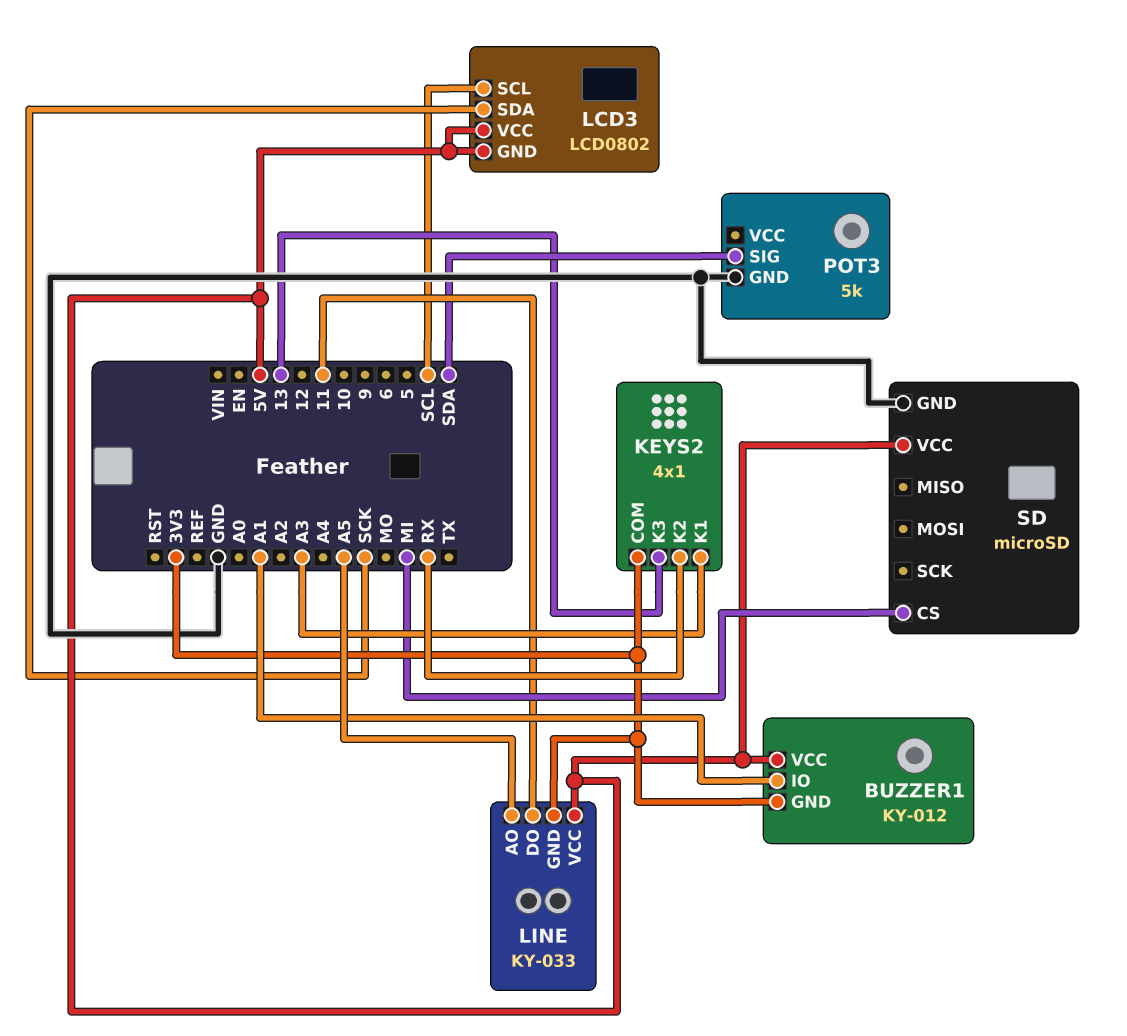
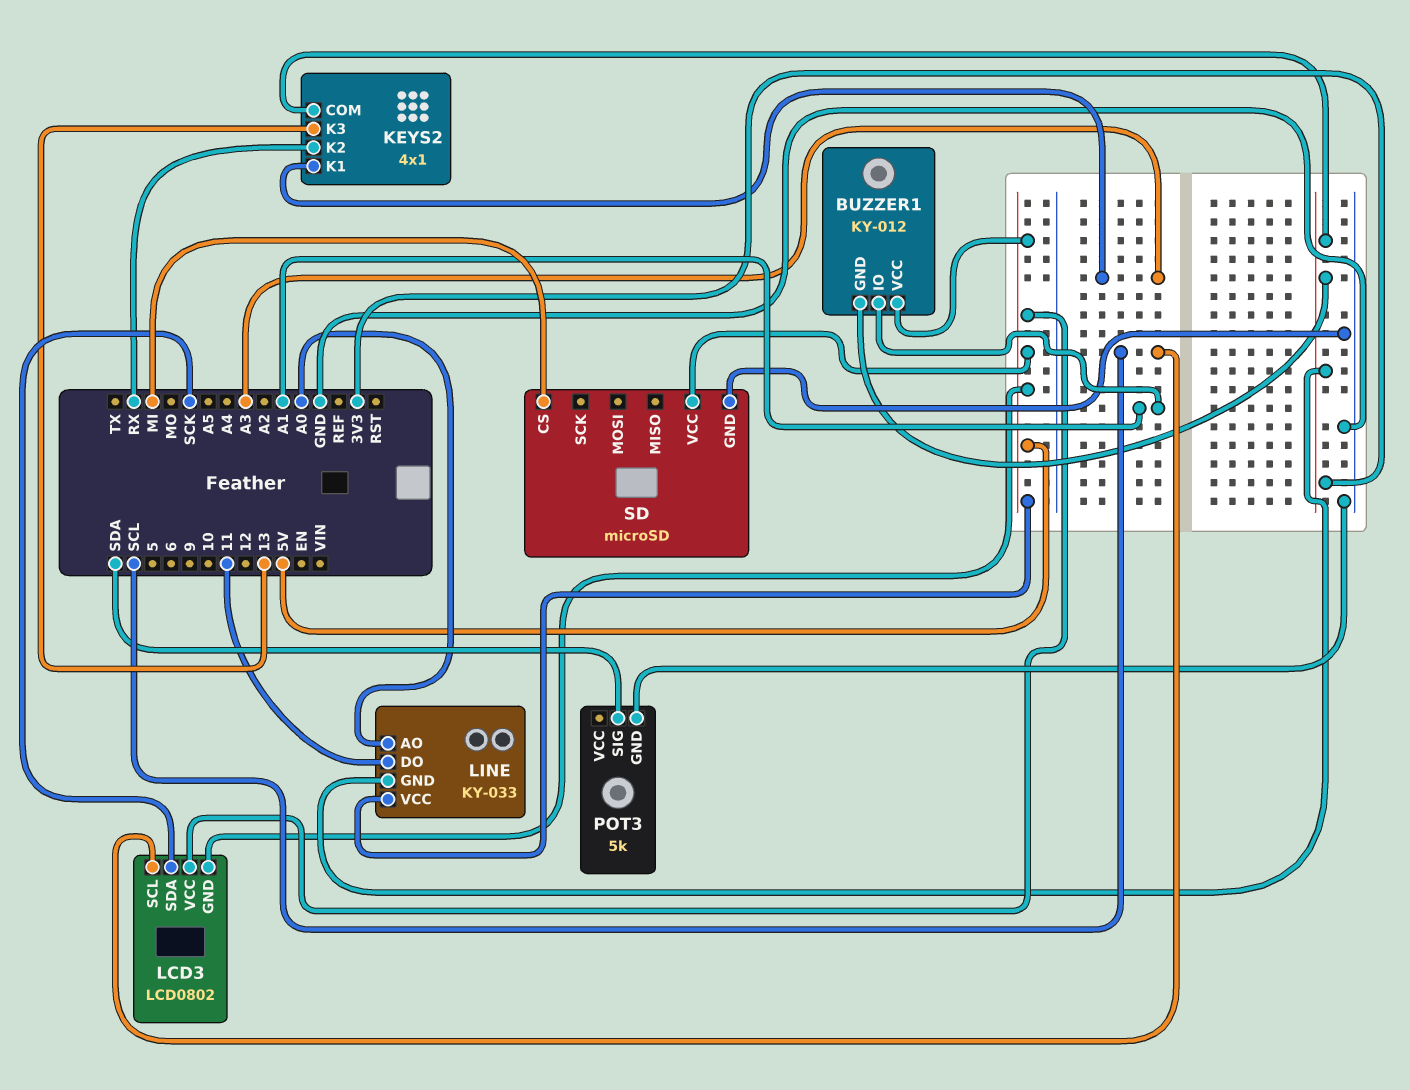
LINE pin AO: A5 -> A0

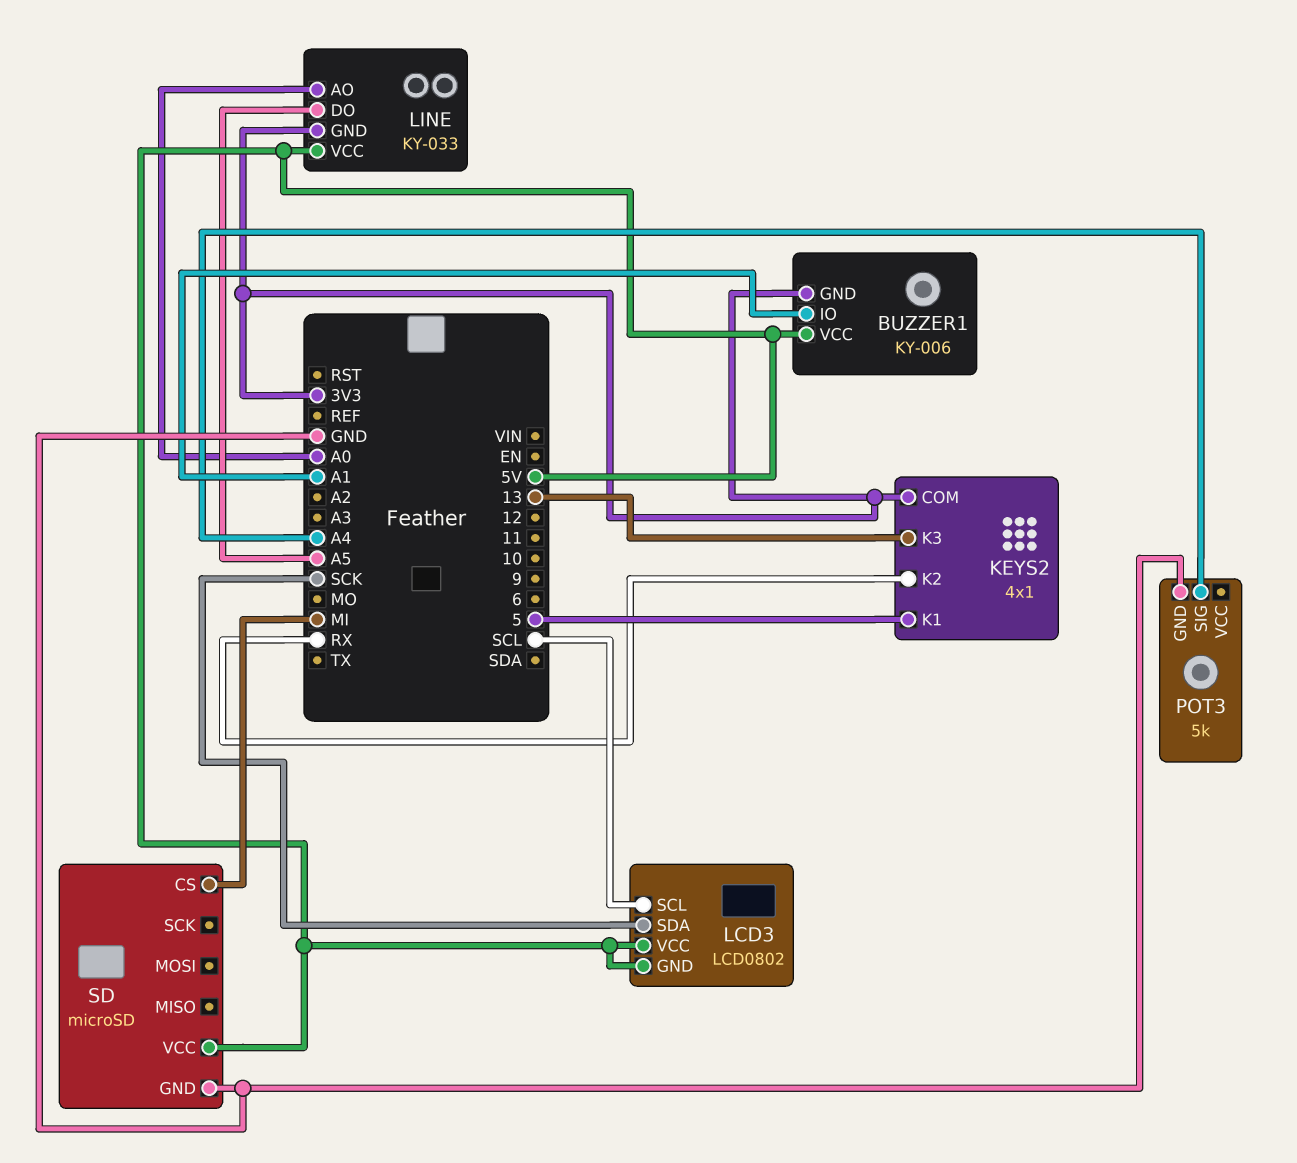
BUZZER1: KY-012 -> KY-006
KEYS2 pin K1: A3 -> 5
LINE pin DO: 11 -> A5
POT3 pin SIG: SDA -> A4

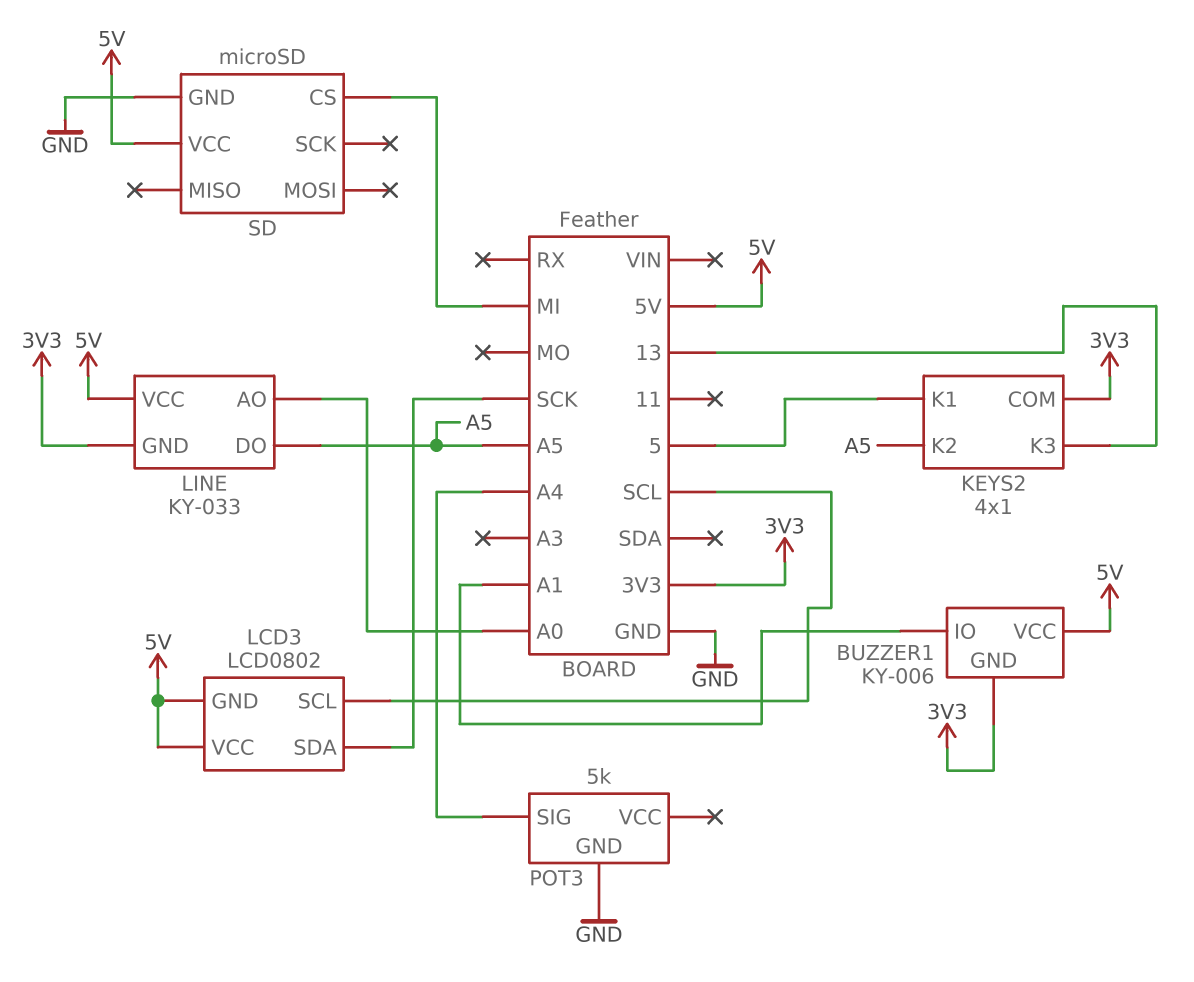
KEYS2 pin K2: RX -> A5

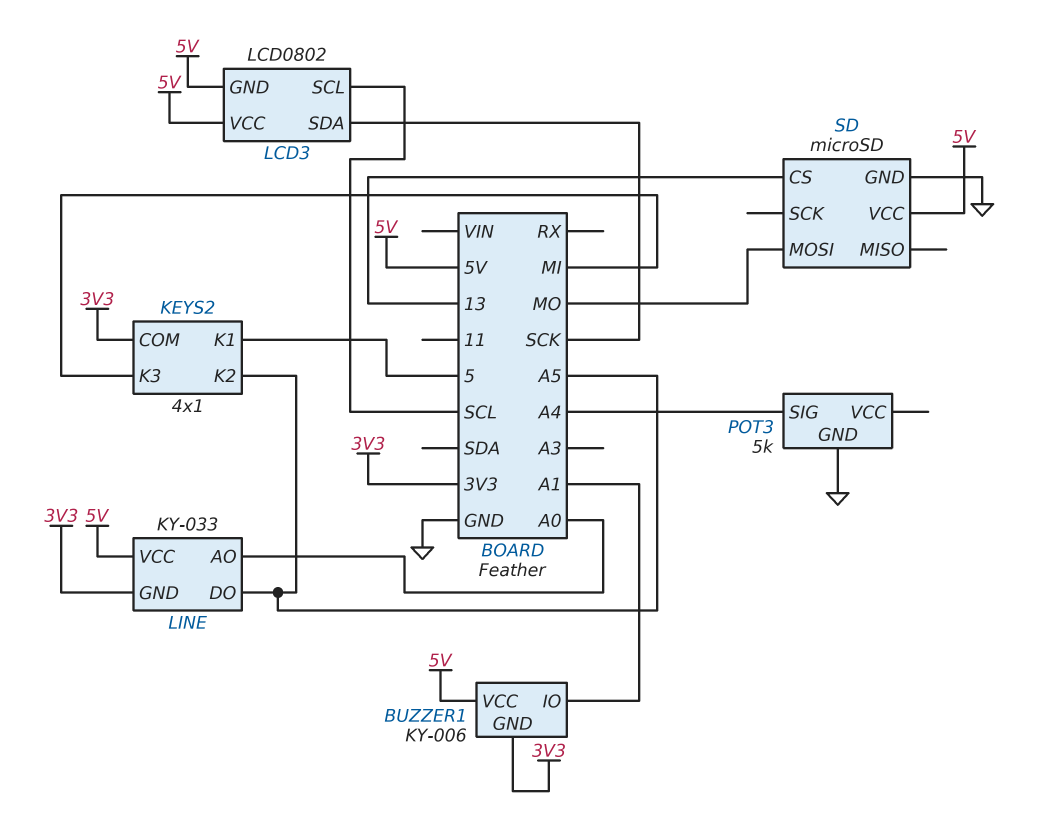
KEYS2 pin K3: 13 -> MI
SD pin CS: MI -> 13
SD pin MOSI: none -> MO

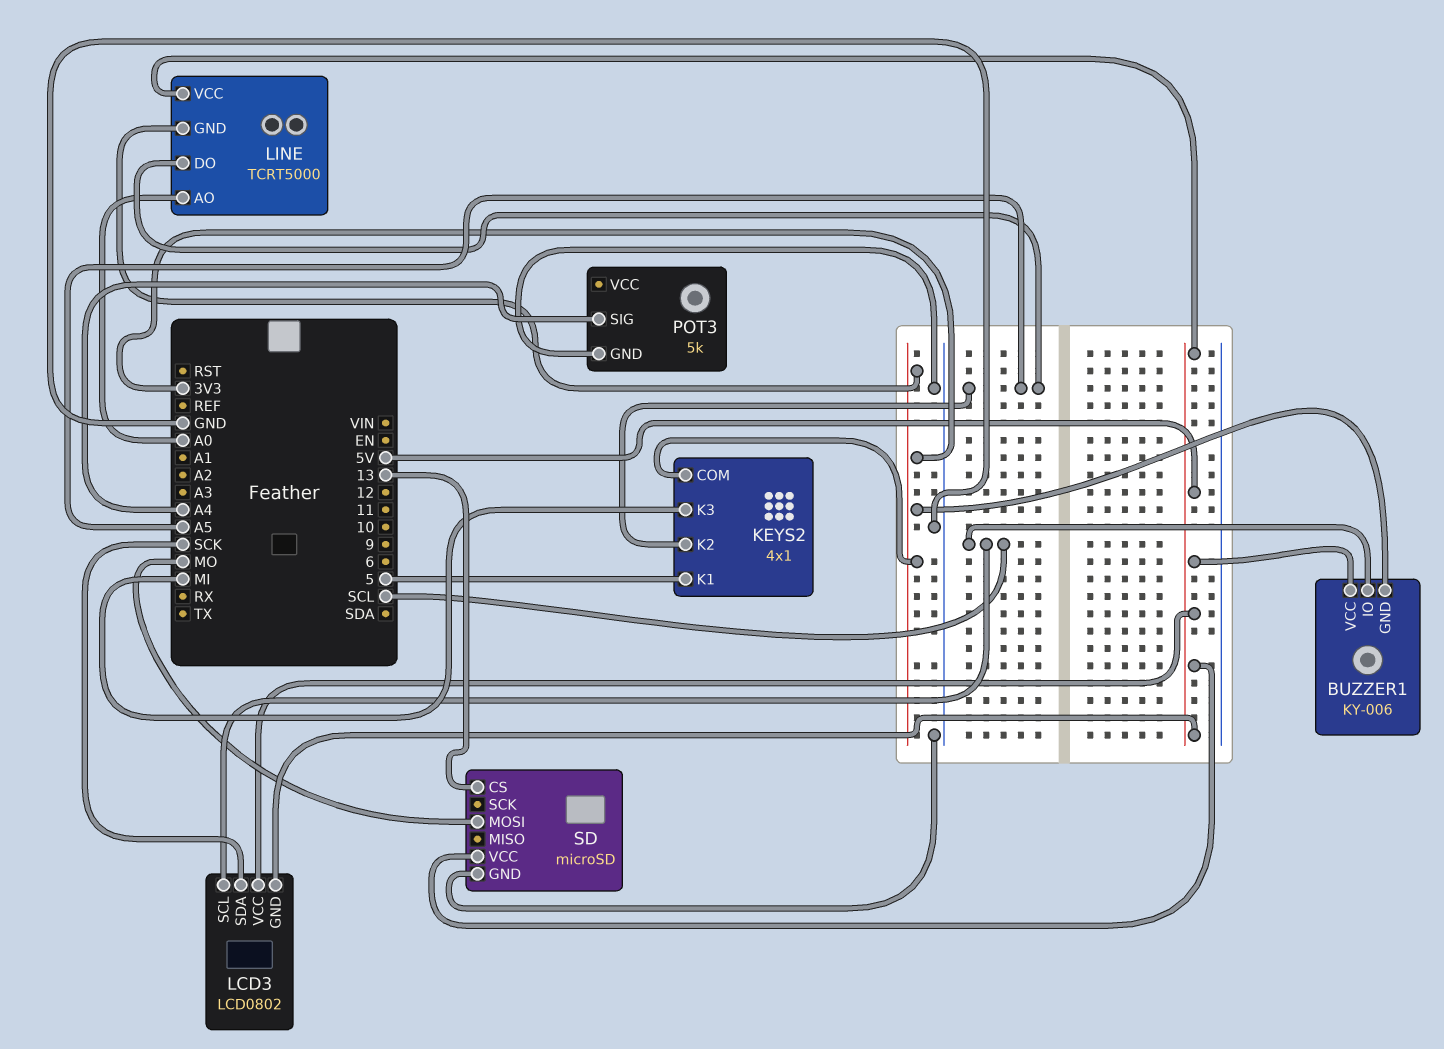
BUZZER1 pin IO: A1 -> SCL
LINE: KY-033 -> TCRT5000

